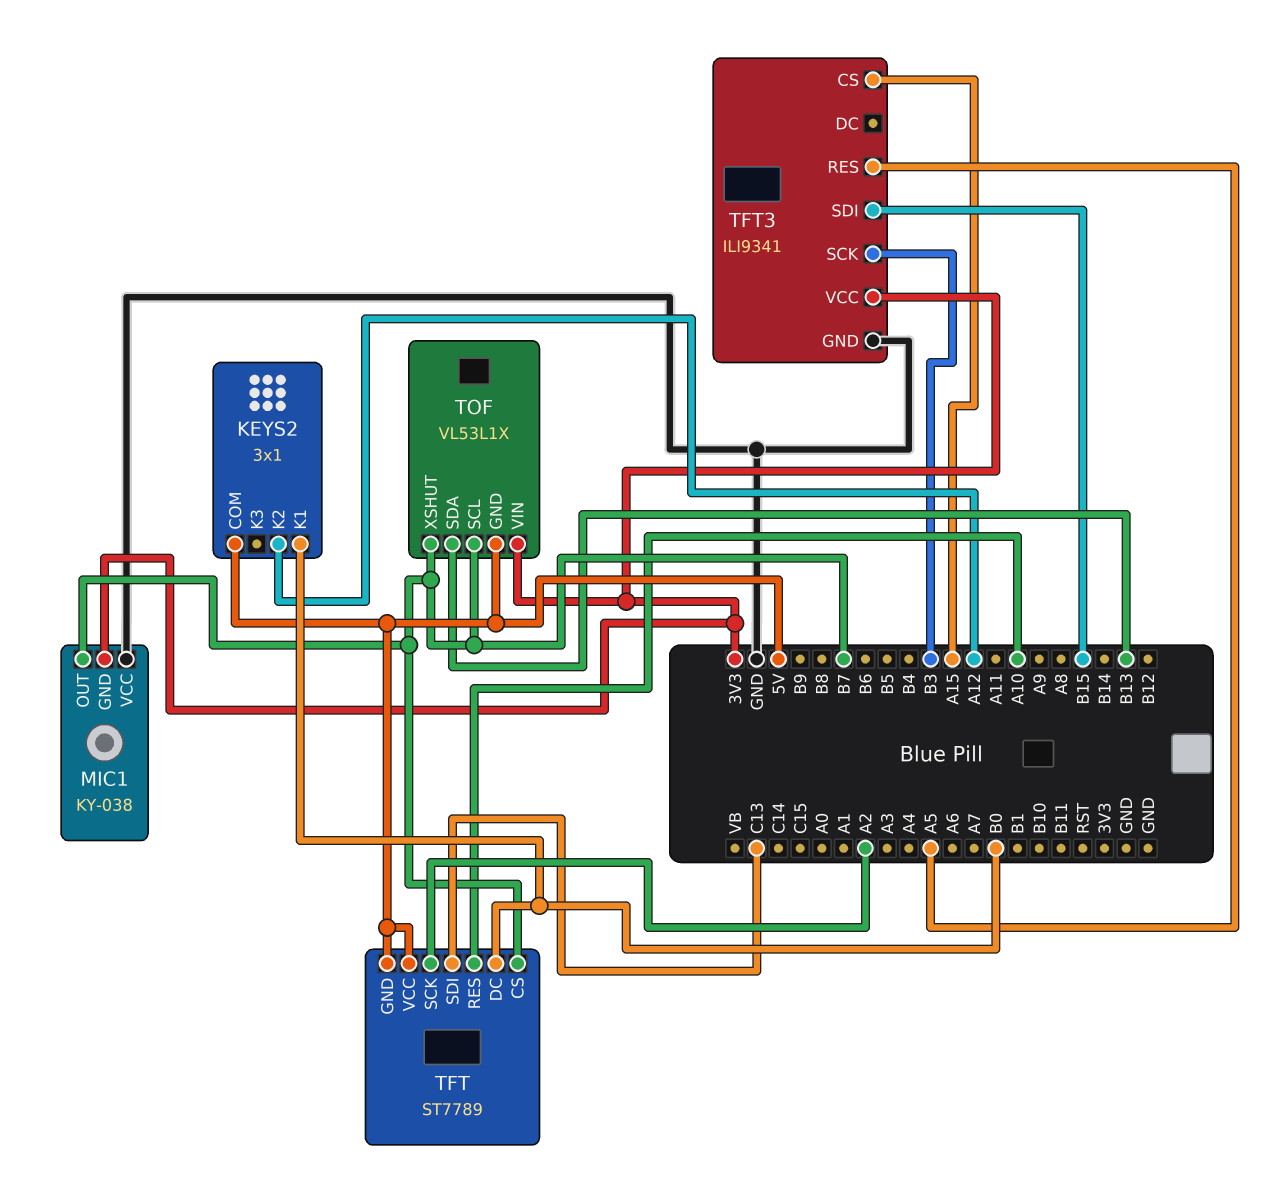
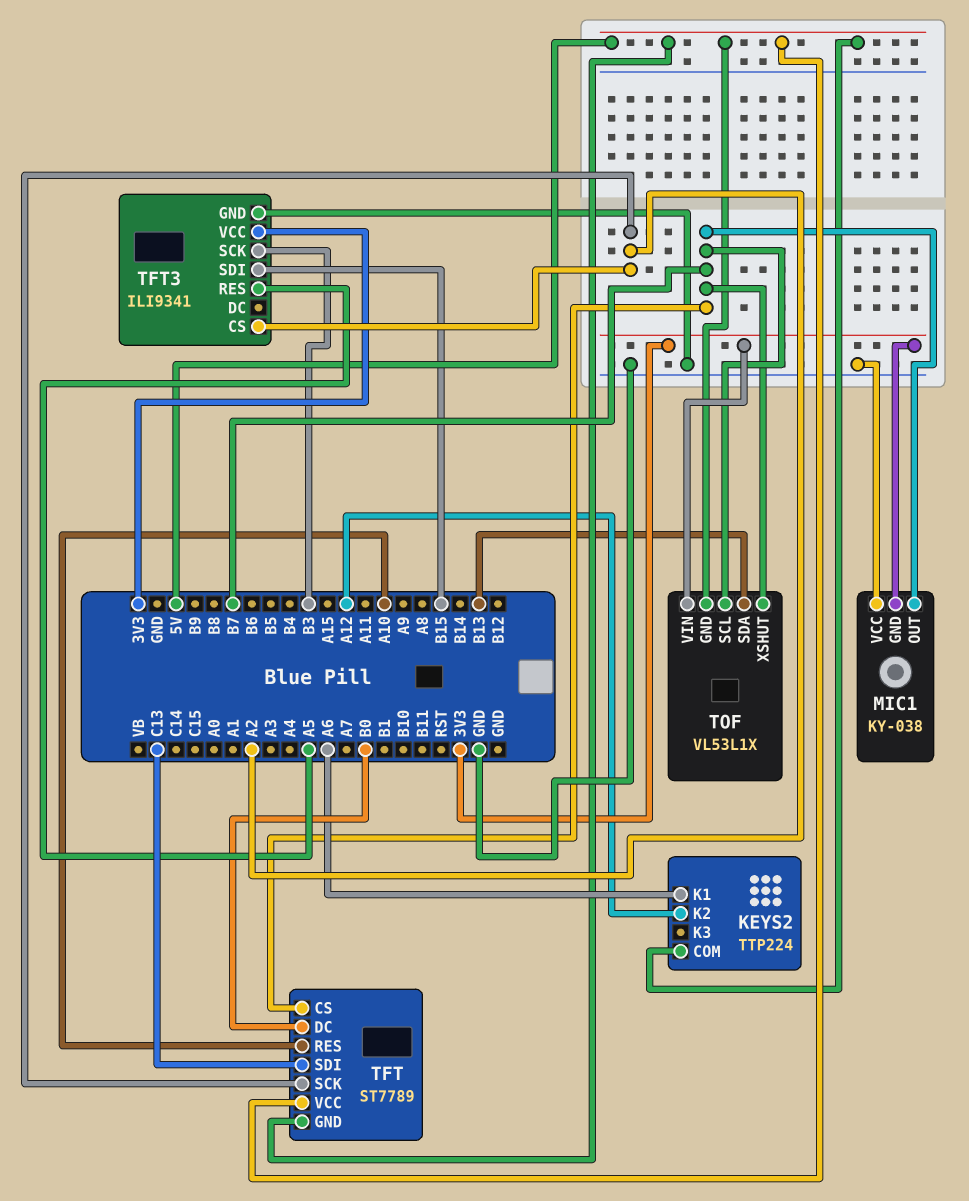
KEYS2: 3x1 -> TTP224
KEYS2 pin K1: B0 -> A6
TFT3 pin CS: A15 -> A2

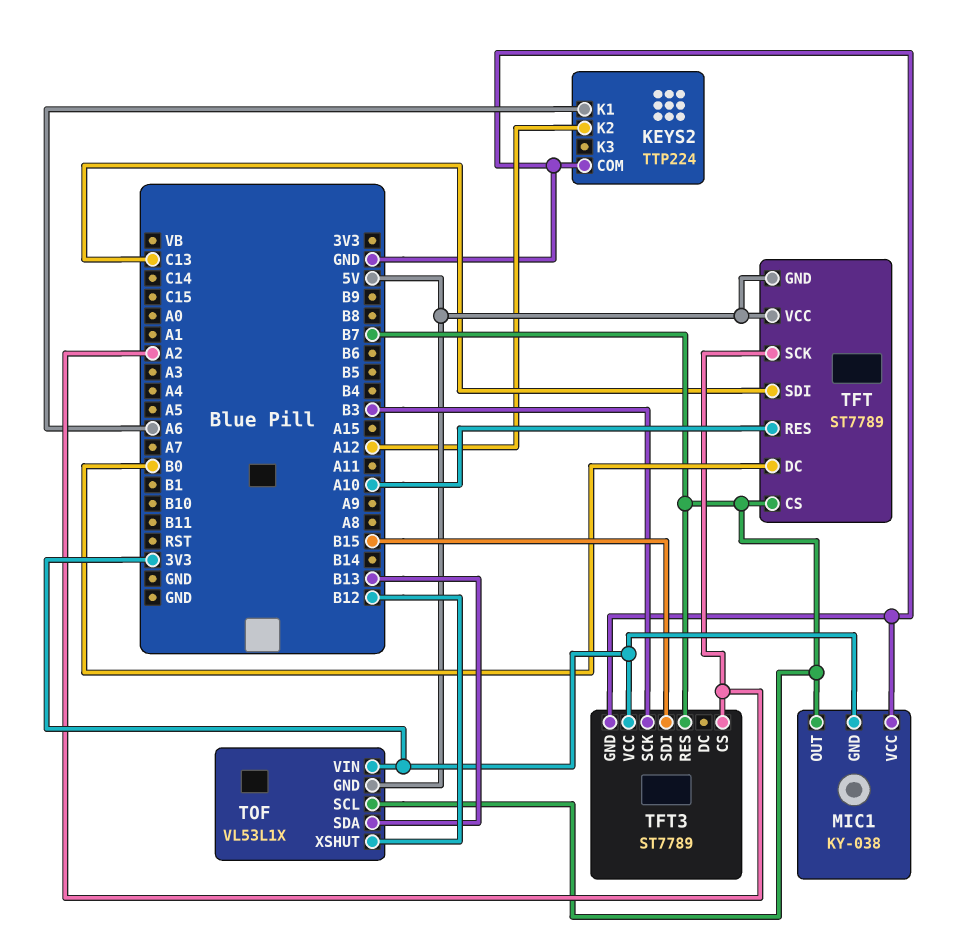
KEYS2 pin COM: 5V -> GND
TFT3: ILI9341 -> ST7789
TFT3 pin RES: A5 -> B7
TOF pin XSHUT: B7 -> B12

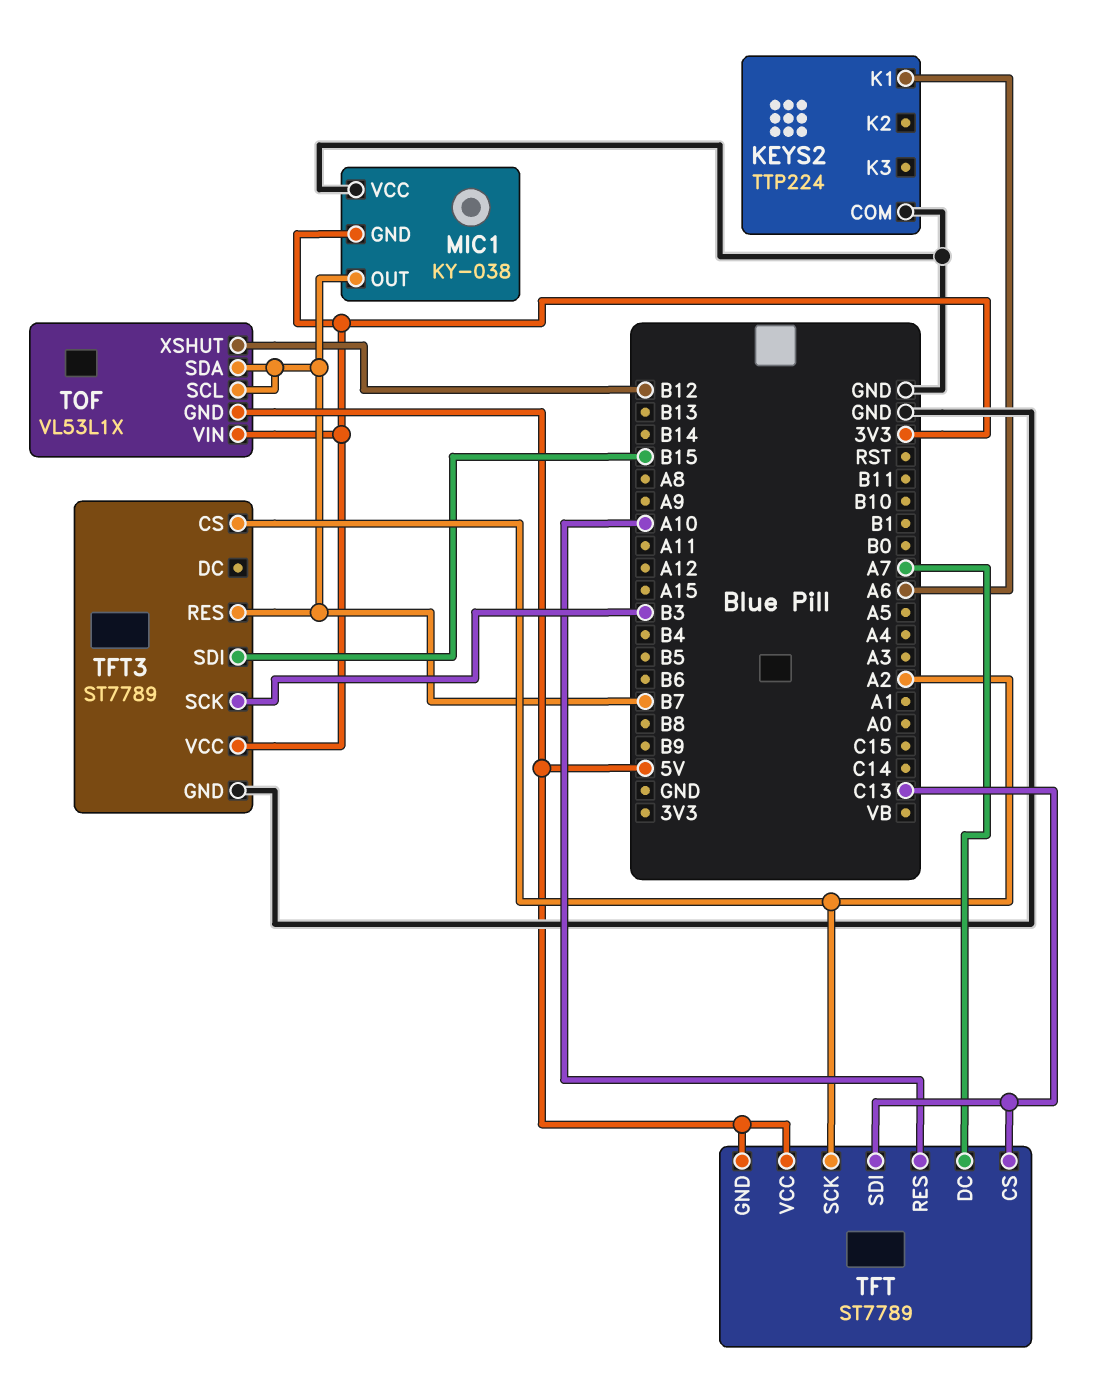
KEYS2 pin K2: A12 -> none
TFT pin CS: B7 -> C13
TFT pin DC: B0 -> A7
TOF pin SDA: B13 -> B7

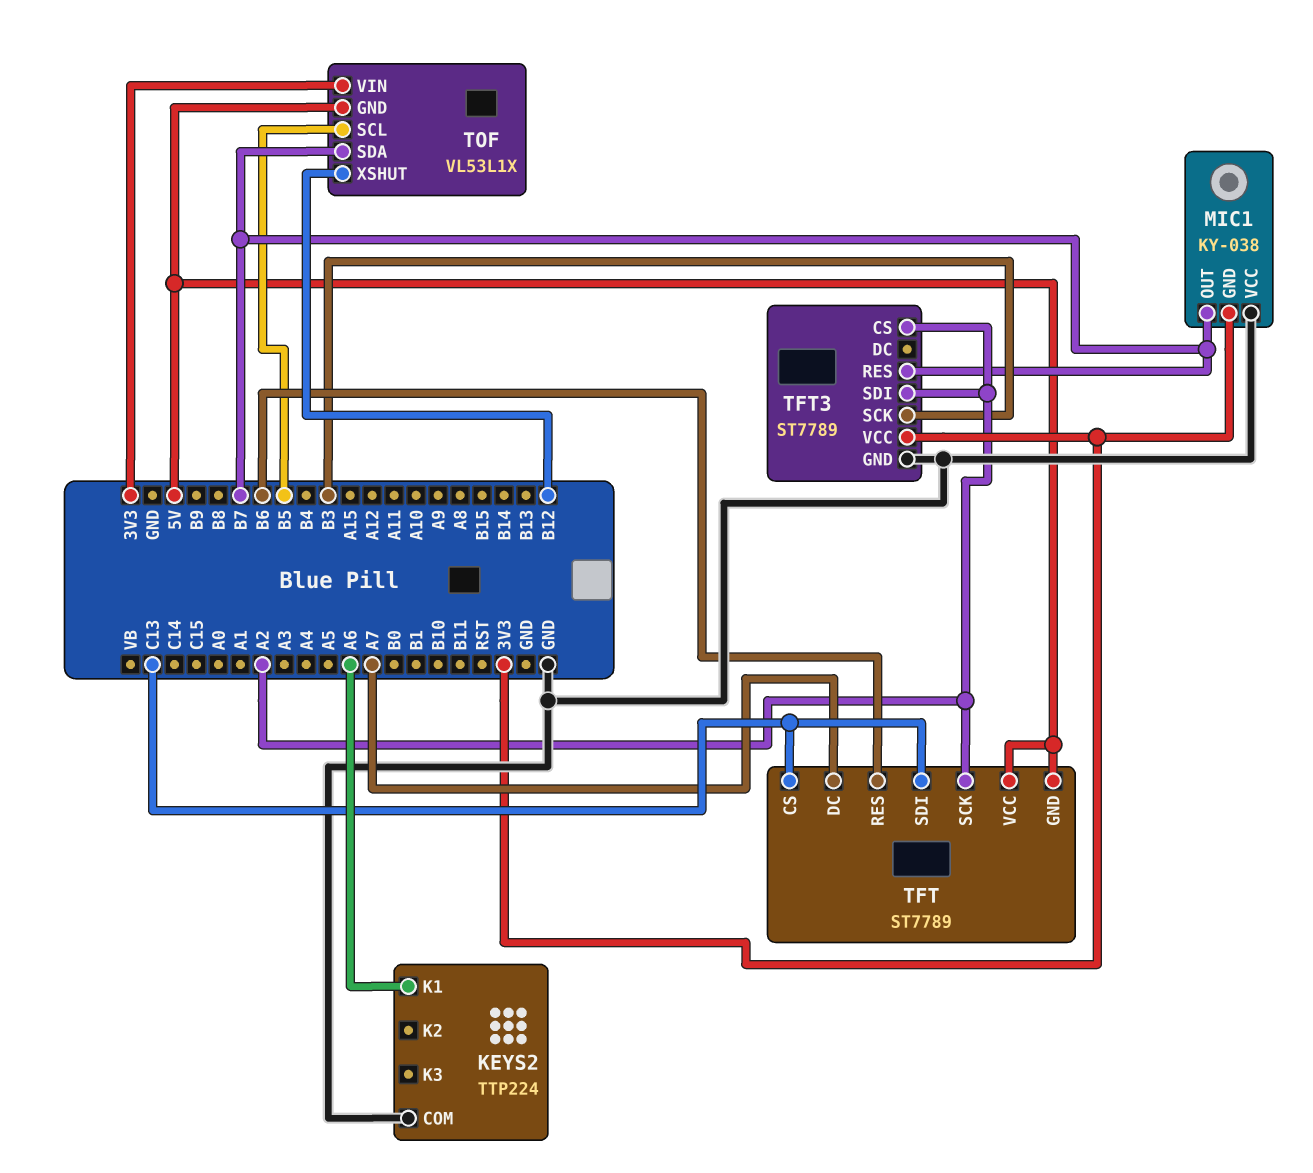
TFT pin RES: A10 -> B6
TFT3 pin SDI: B15 -> A2
TOF pin SCL: B7 -> B5

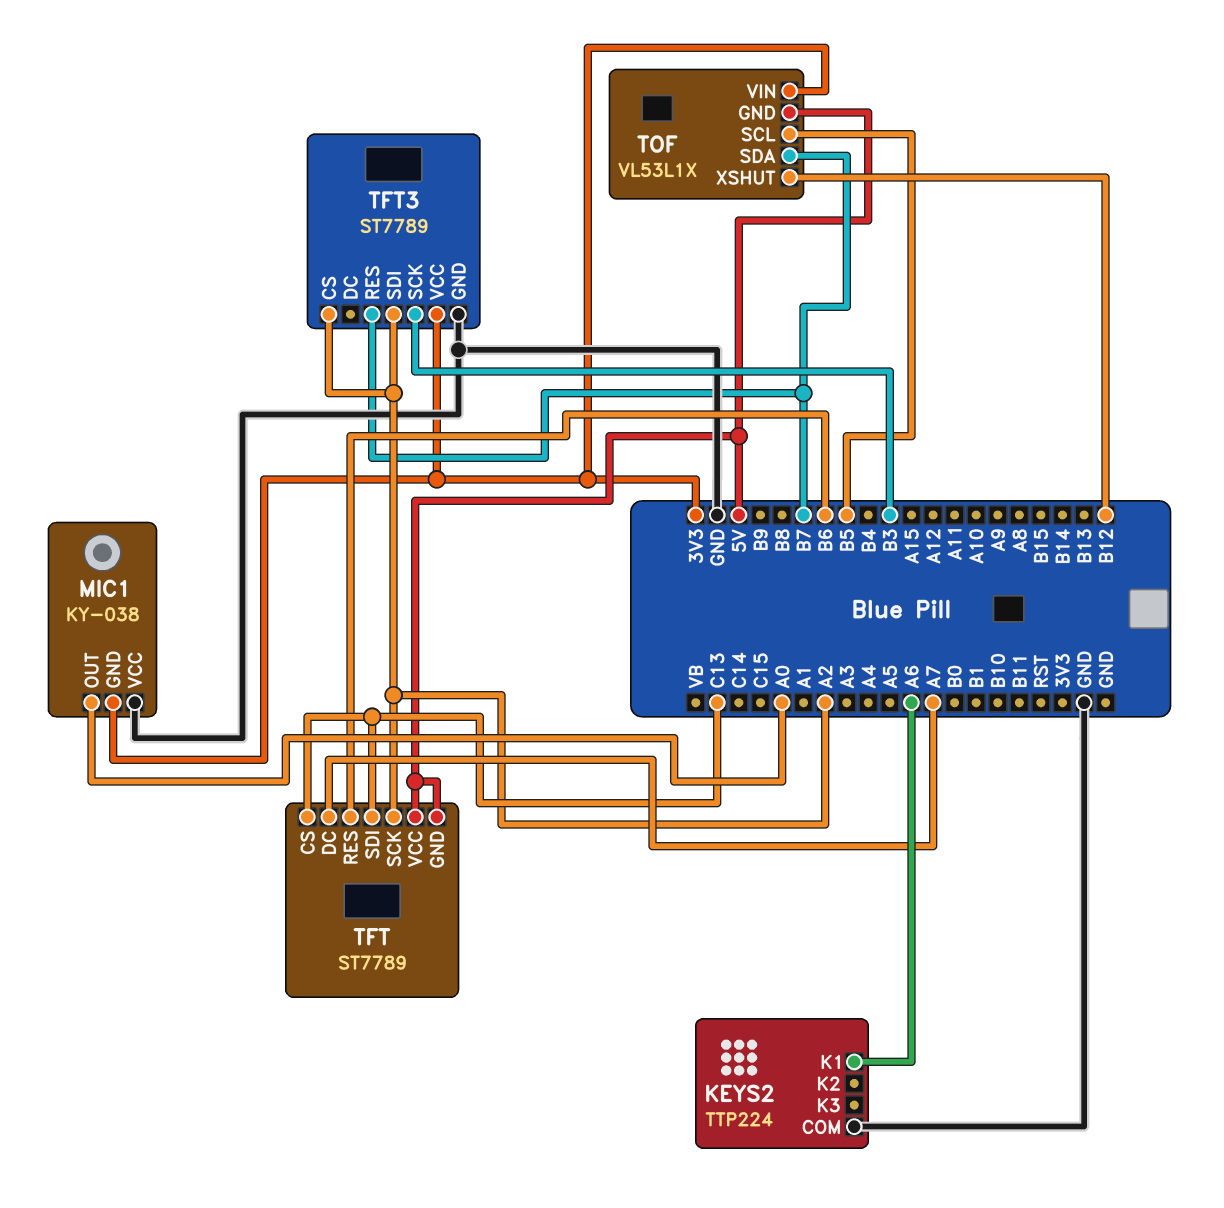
MIC1 pin OUT: B7 -> A0

